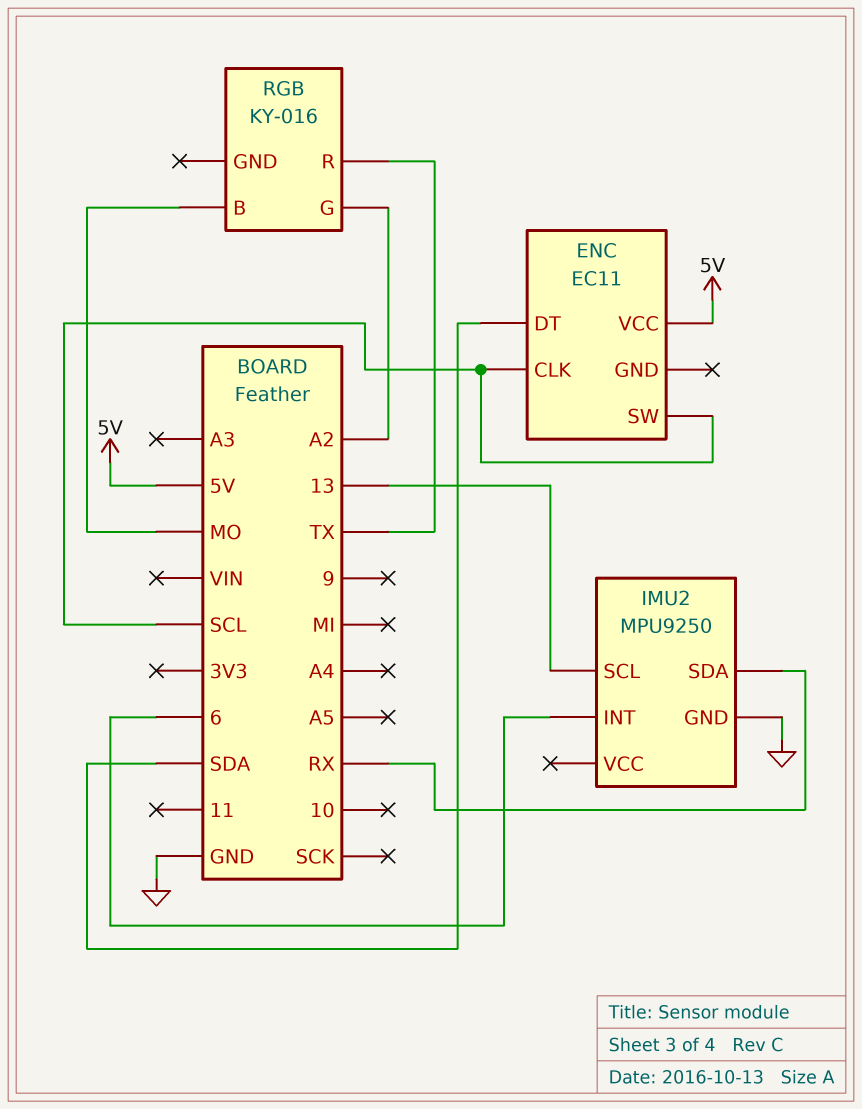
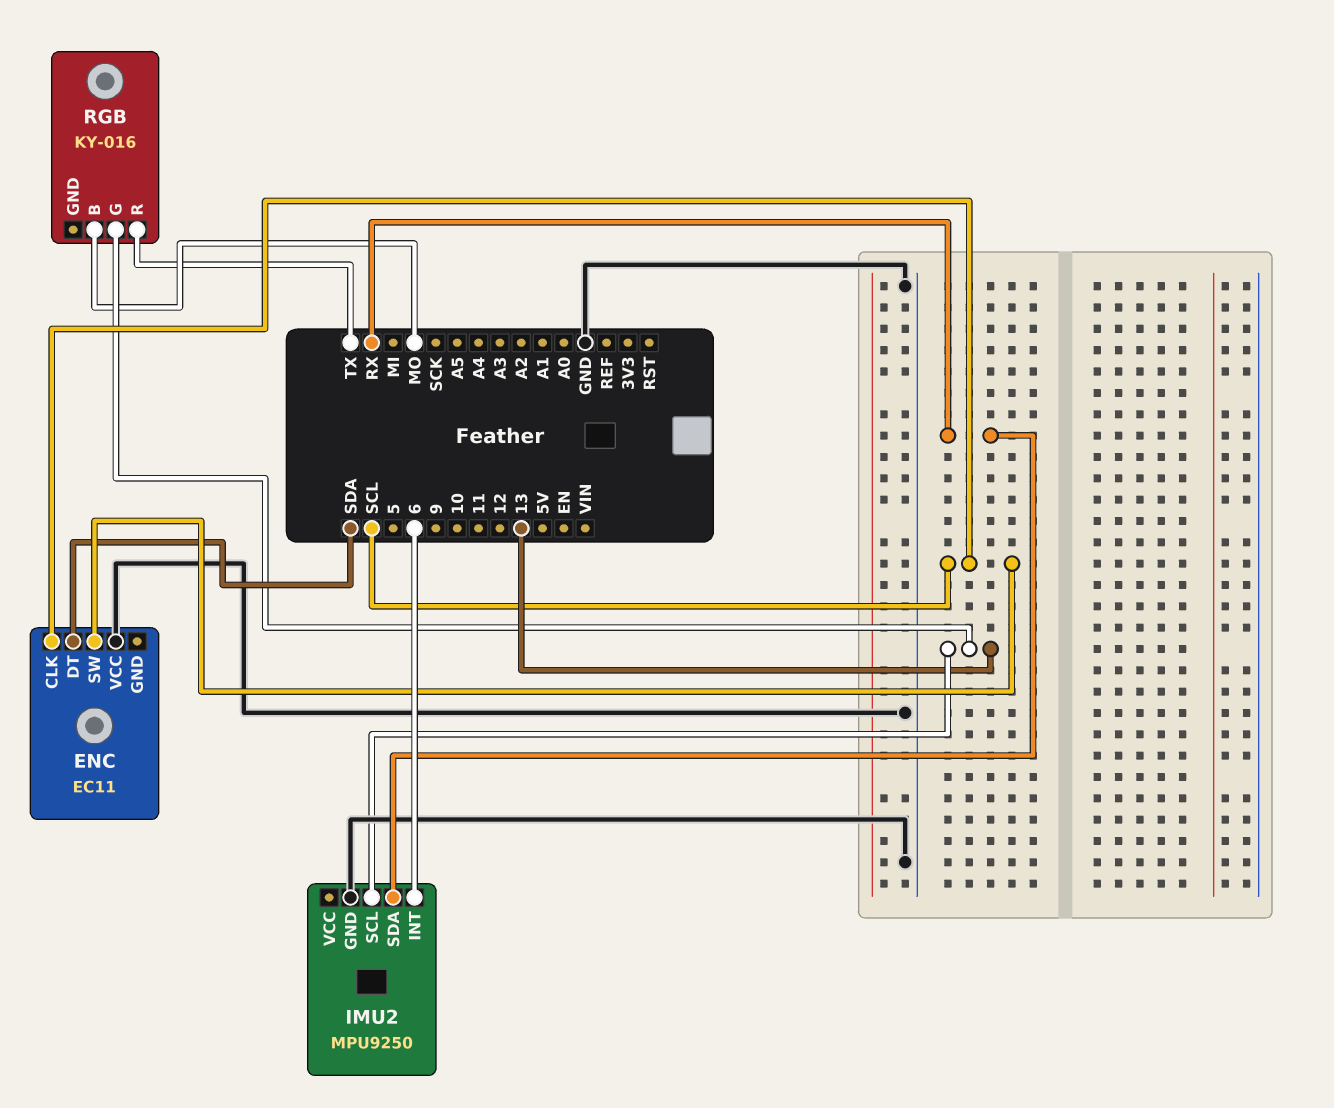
ENC pin VCC: 5V -> GND
RGB pin G: A2 -> 13

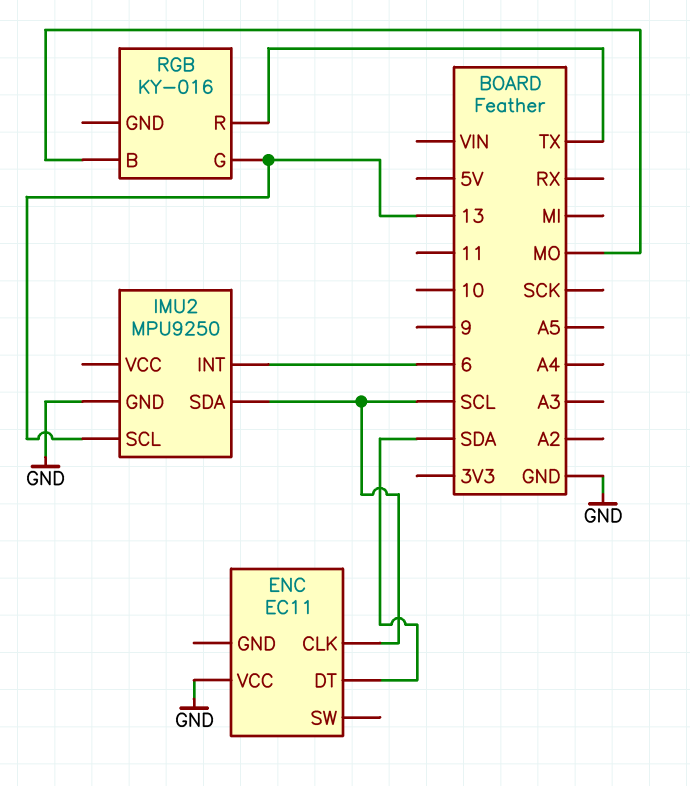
ENC pin SW: SCL -> none
IMU2 pin SDA: RX -> SCL

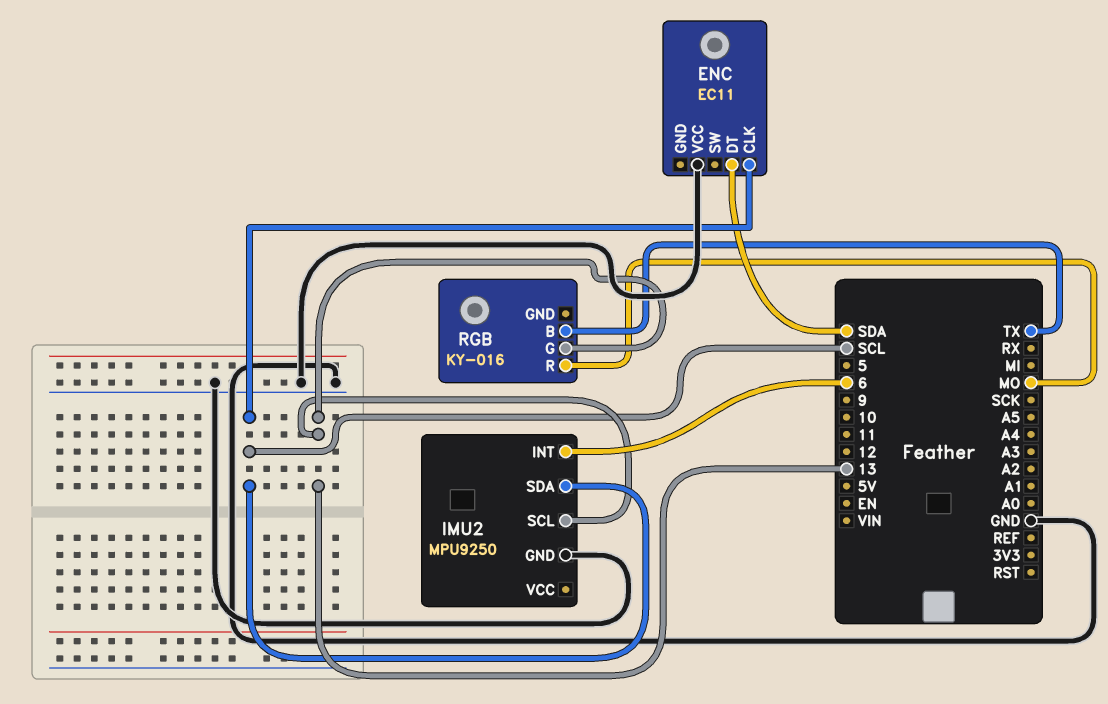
RGB pin B: MO -> TX
RGB pin R: TX -> MO

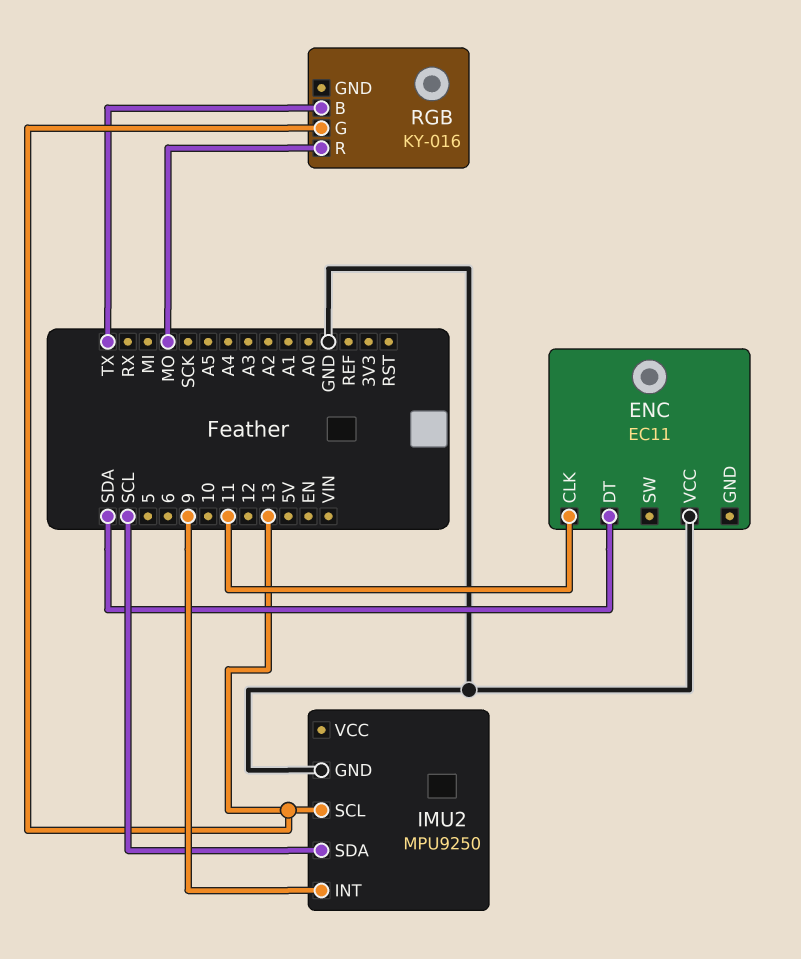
ENC pin CLK: SCL -> 11
IMU2 pin INT: 6 -> 9

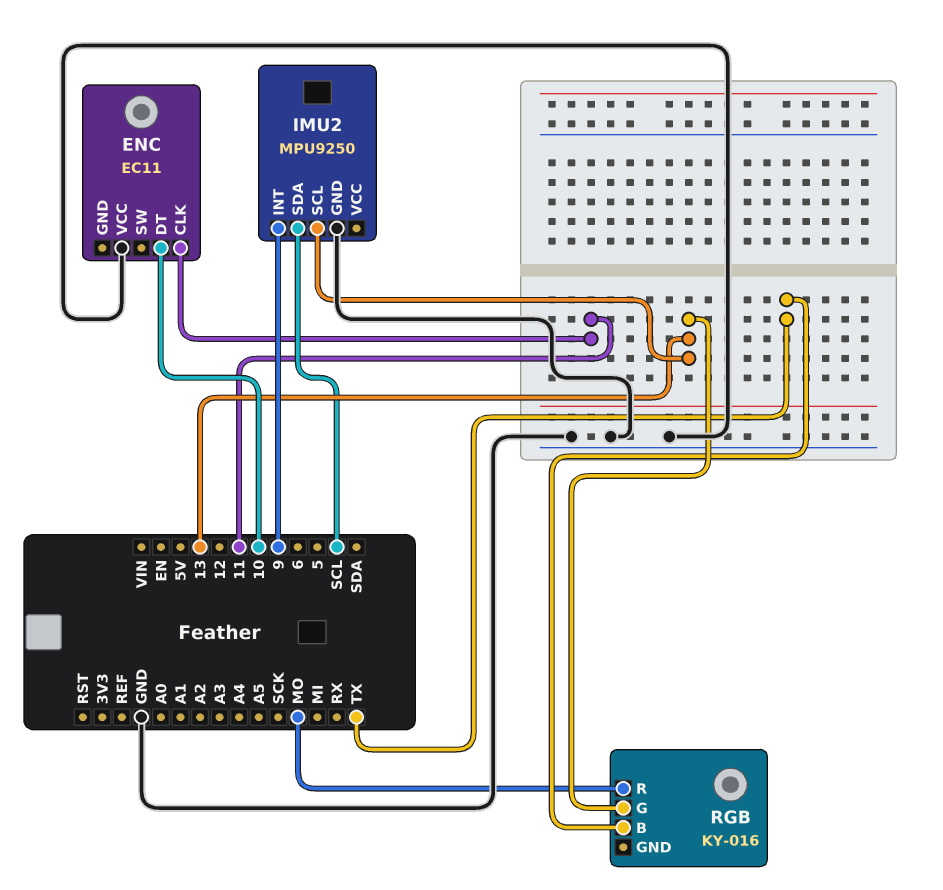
ENC pin DT: SDA -> 10

